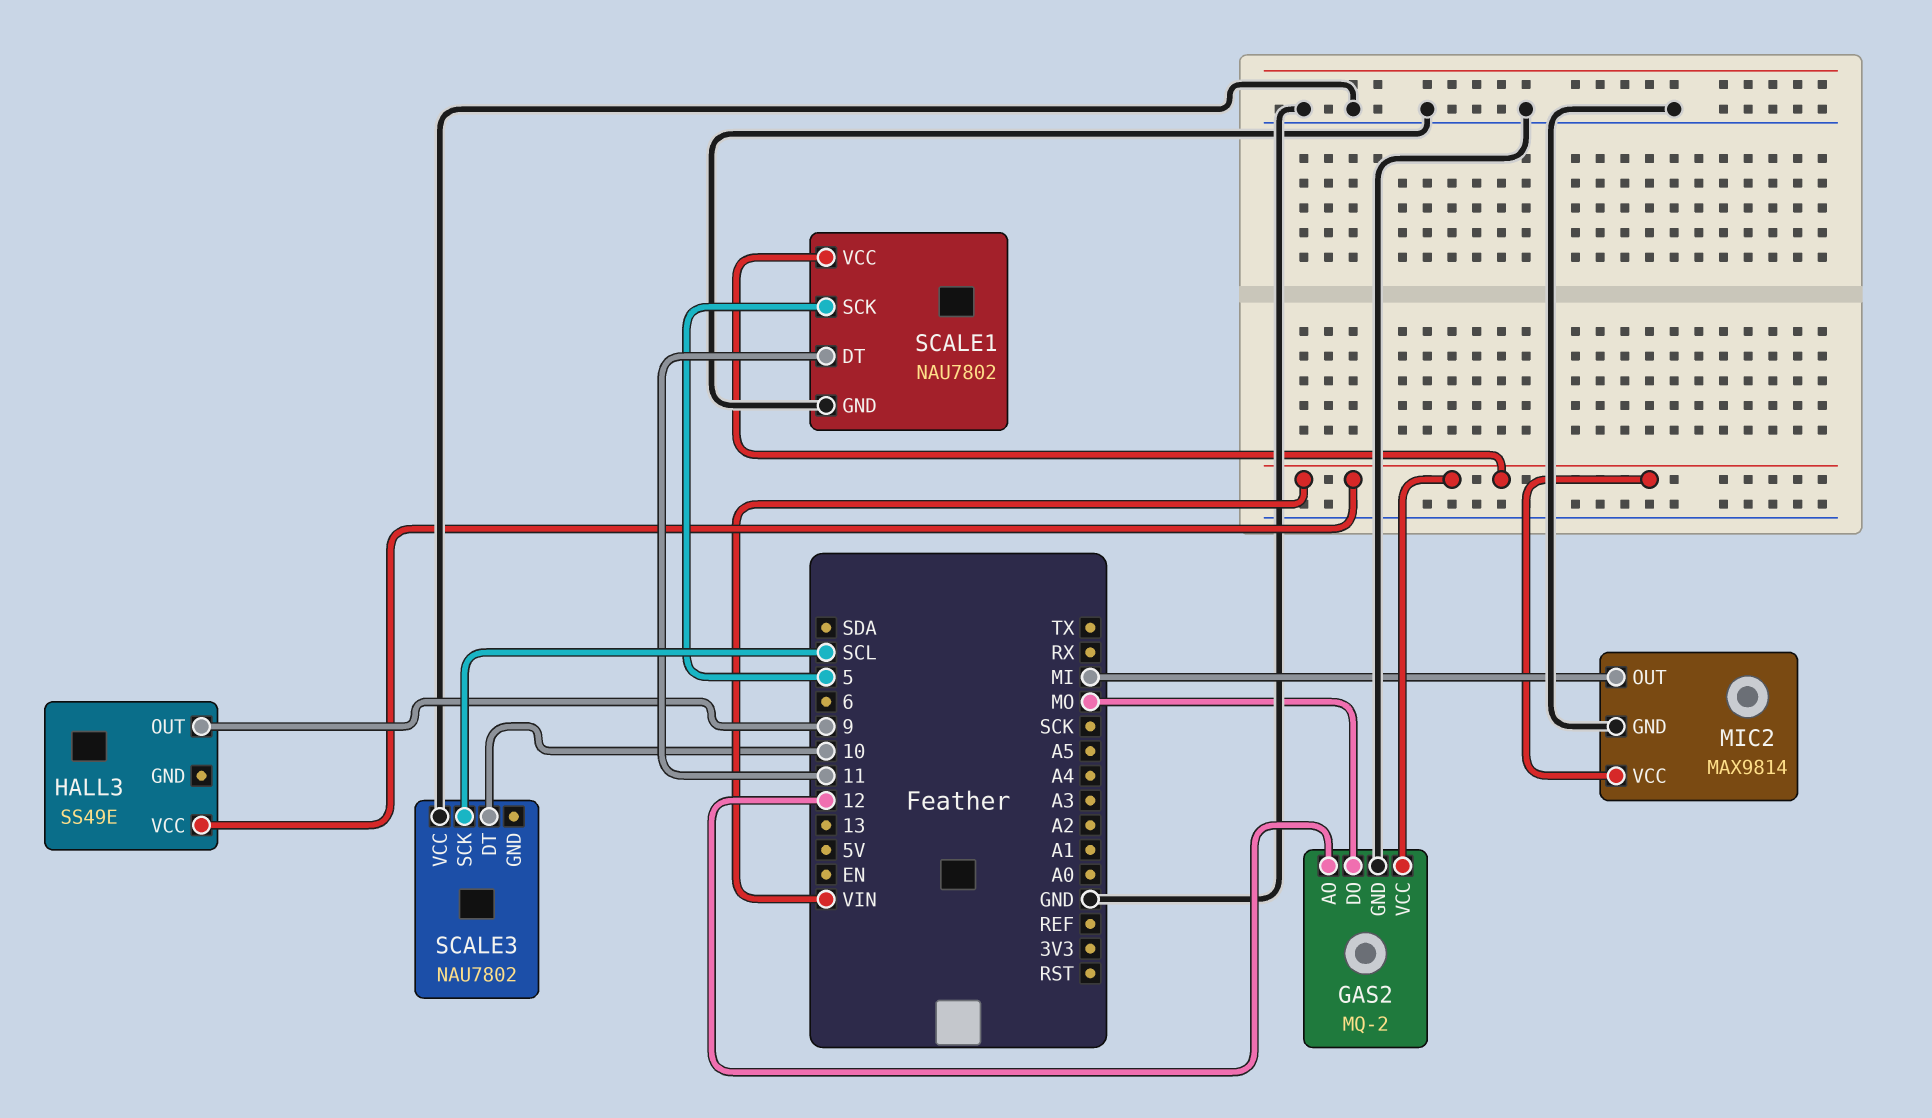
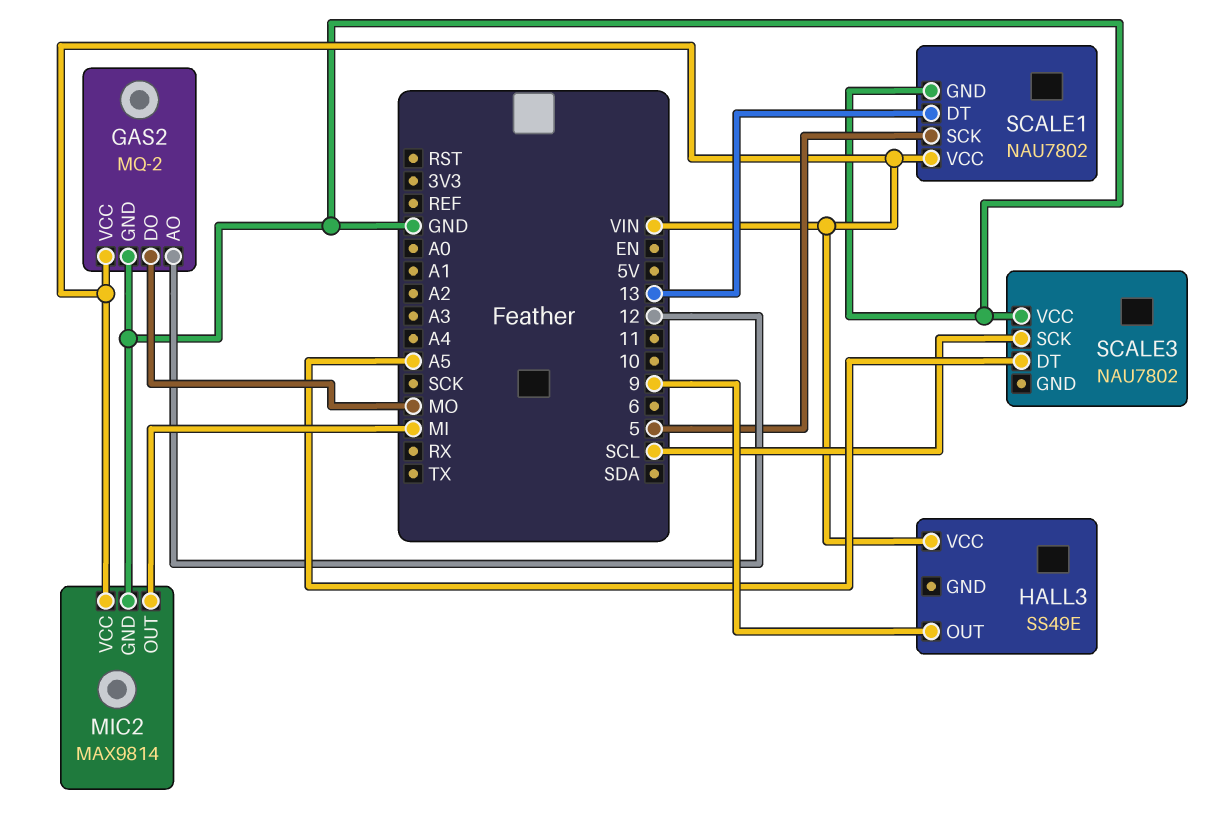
SCALE1 pin DT: 11 -> 13
SCALE3 pin DT: 10 -> A5

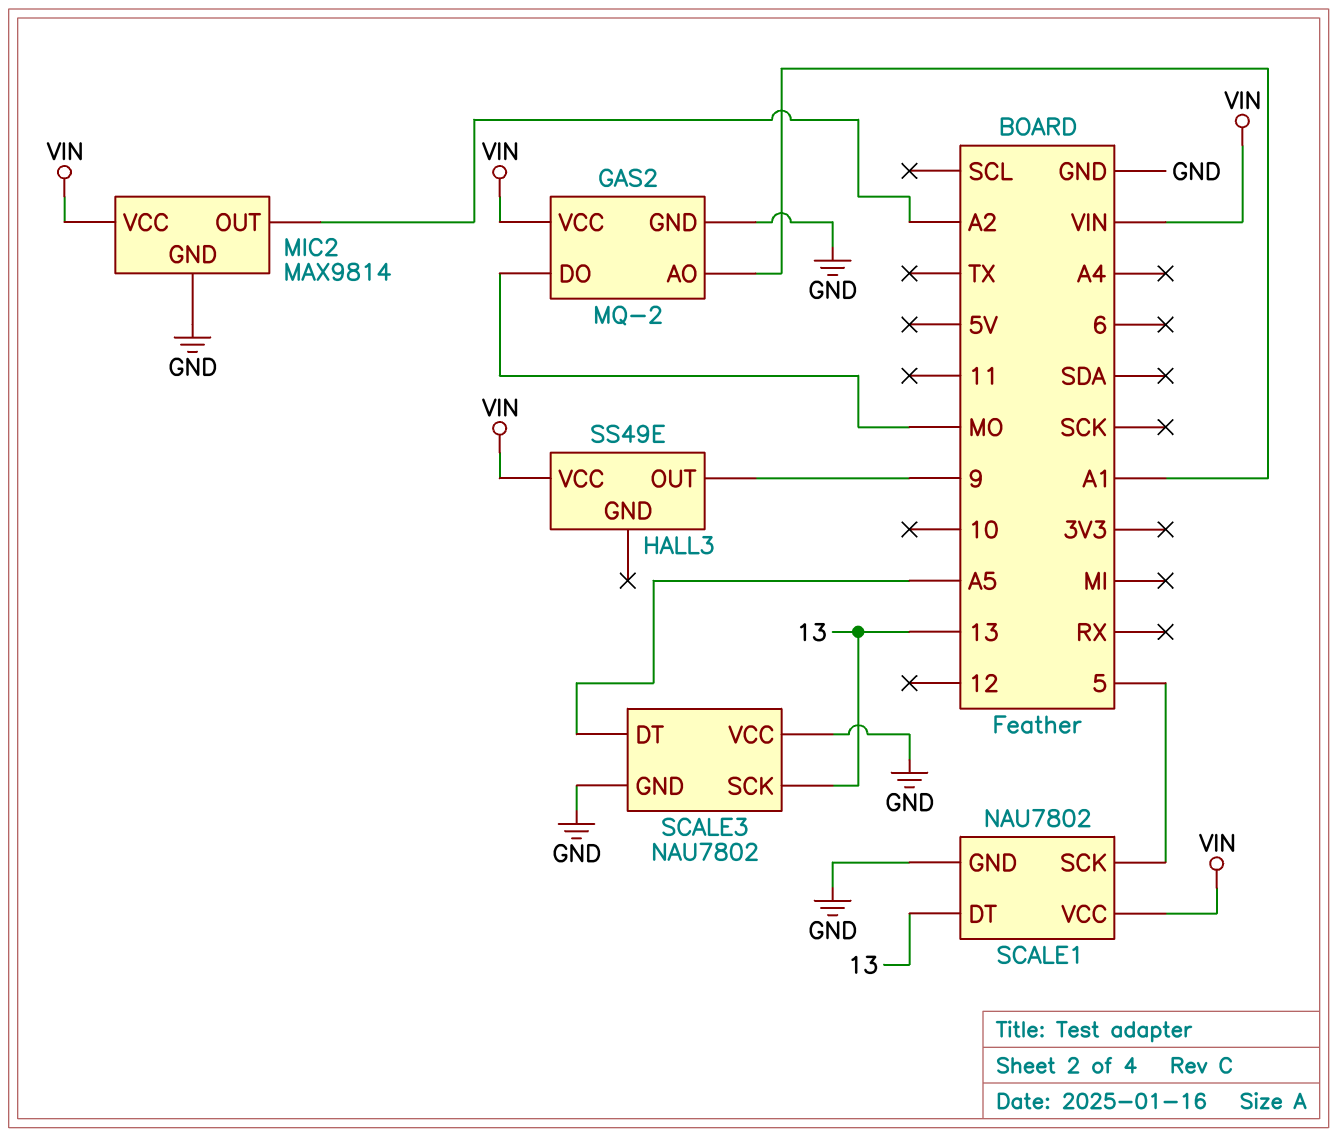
GAS2 pin AO: 12 -> A1
MIC2 pin OUT: MI -> A2
SCALE3 pin GND: none -> GND
SCALE3 pin SCK: SCL -> 13

